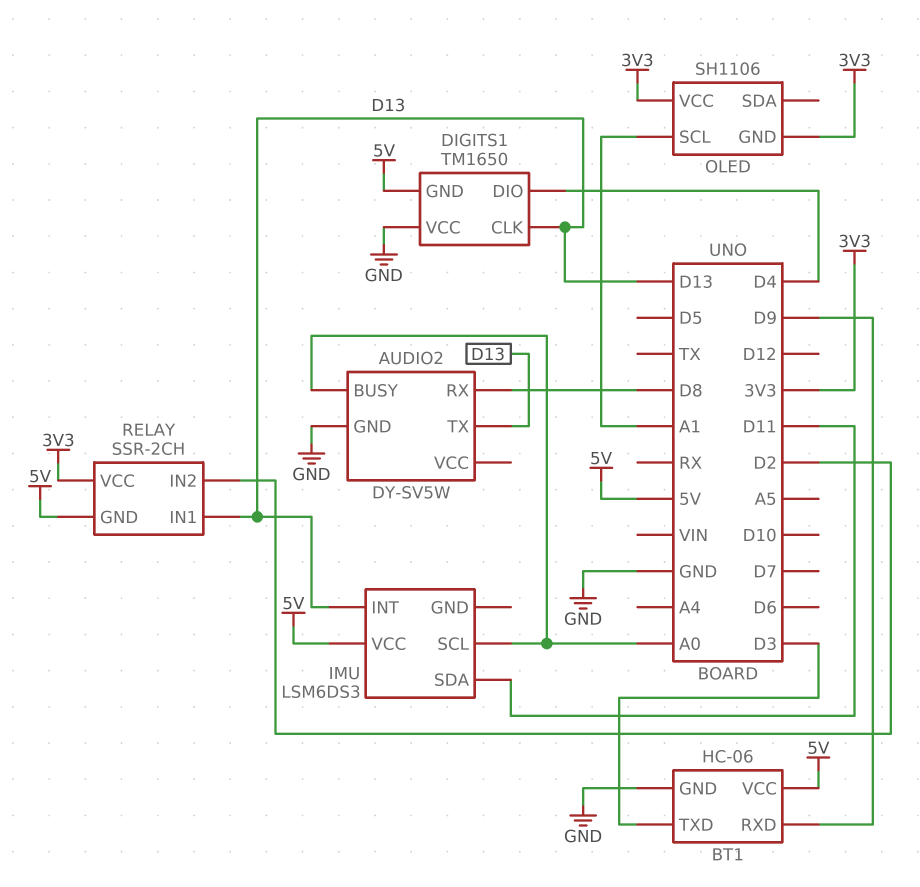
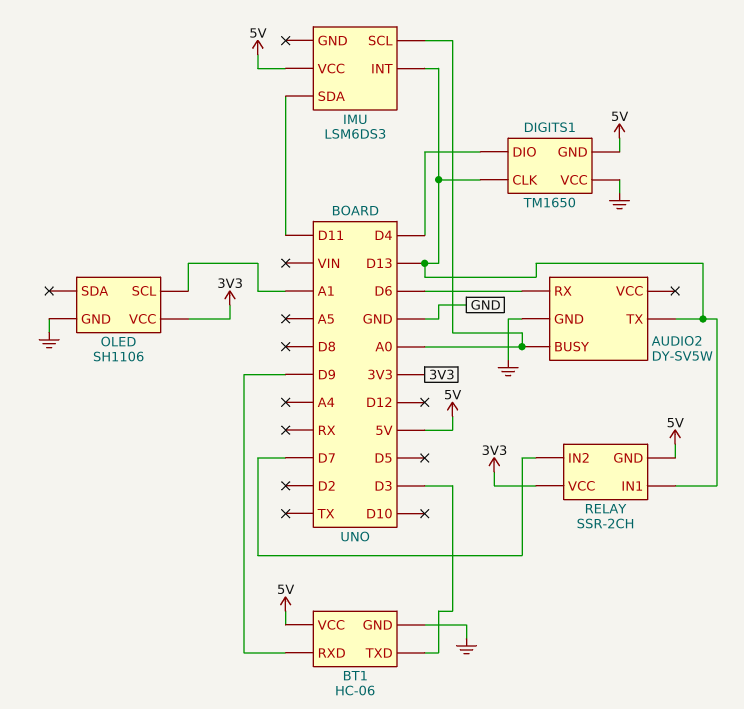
AUDIO2 pin RX: D8 -> D6
OLED pin GND: 3V3 -> GND
RELAY pin IN2: D2 -> D7

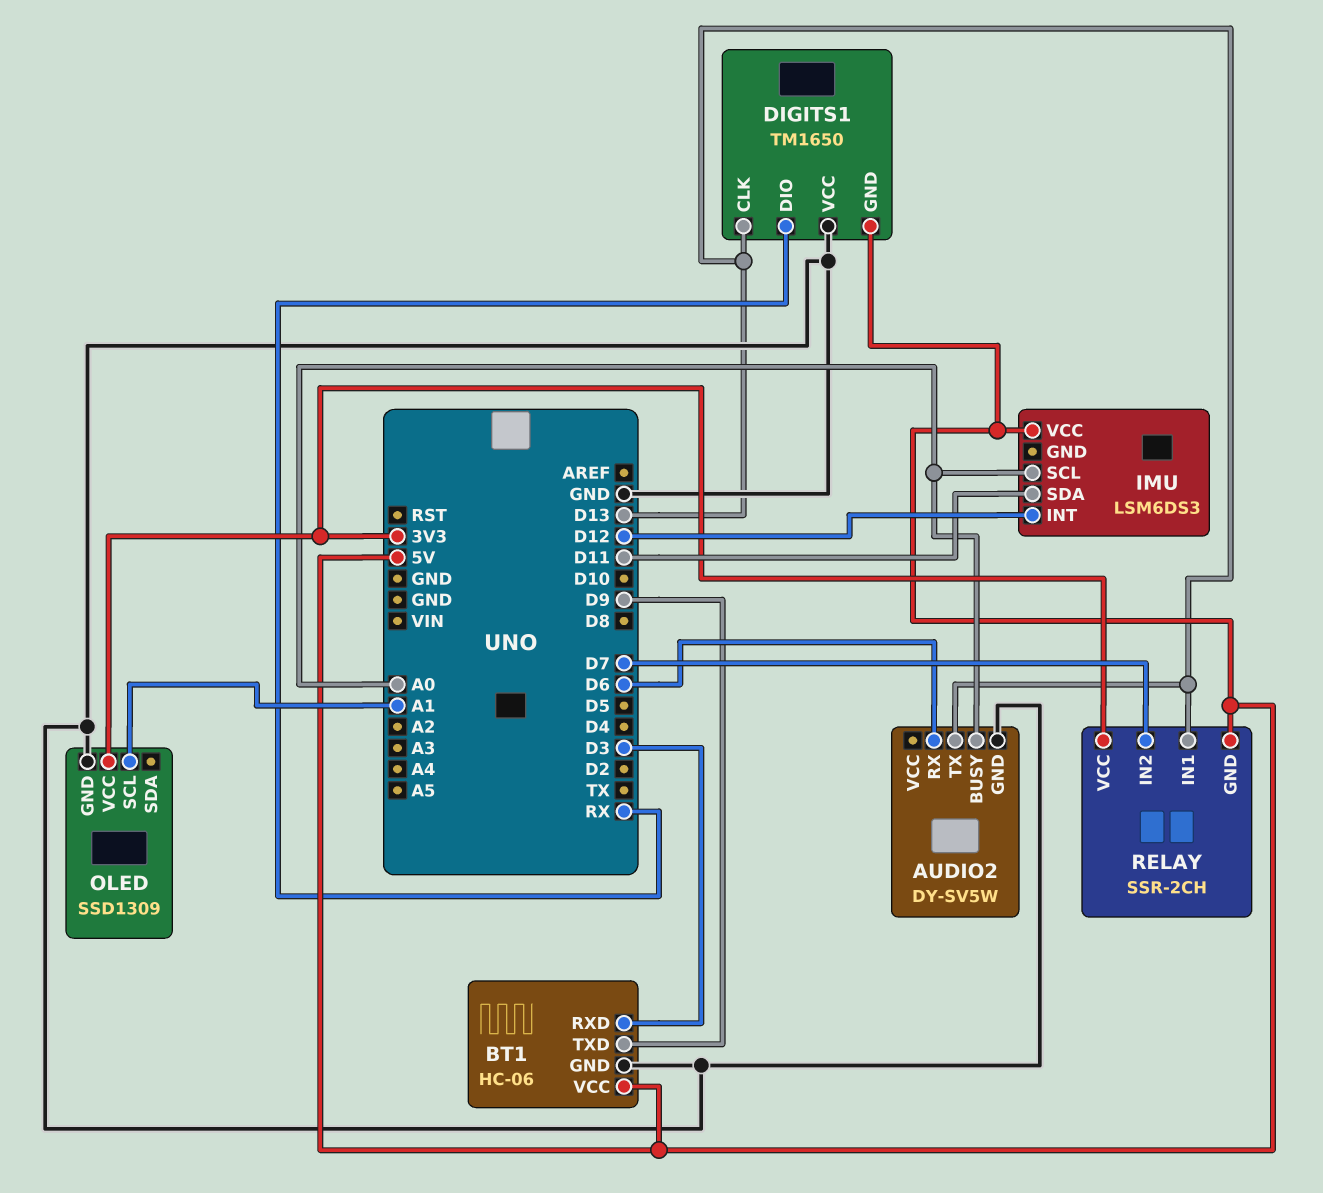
BT1 pin RXD: D9 -> D3
BT1 pin TXD: D3 -> D9
DIGITS1 pin DIO: D4 -> RX
IMU pin INT: D13 -> D12
OLED: SH1106 -> SSD1309

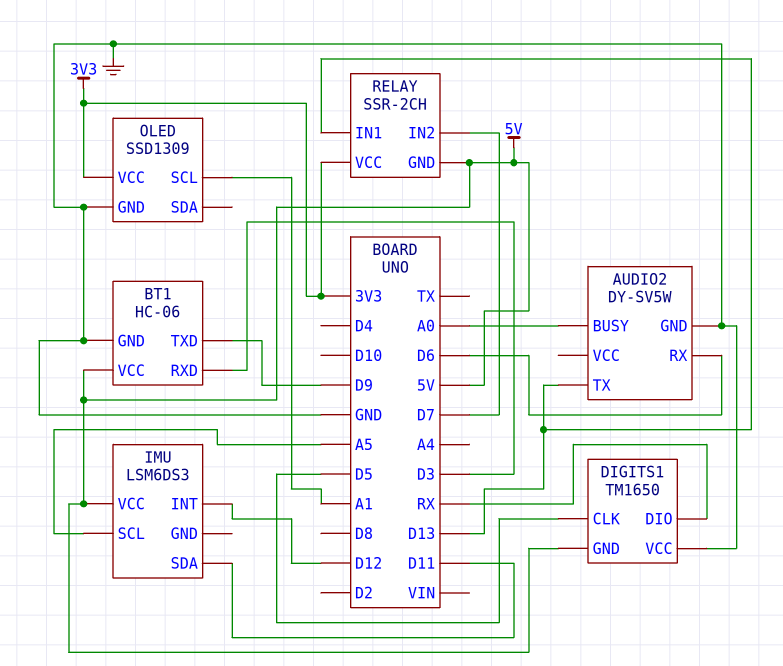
DIGITS1 pin CLK: D13 -> D5
IMU pin SCL: A0 -> A5

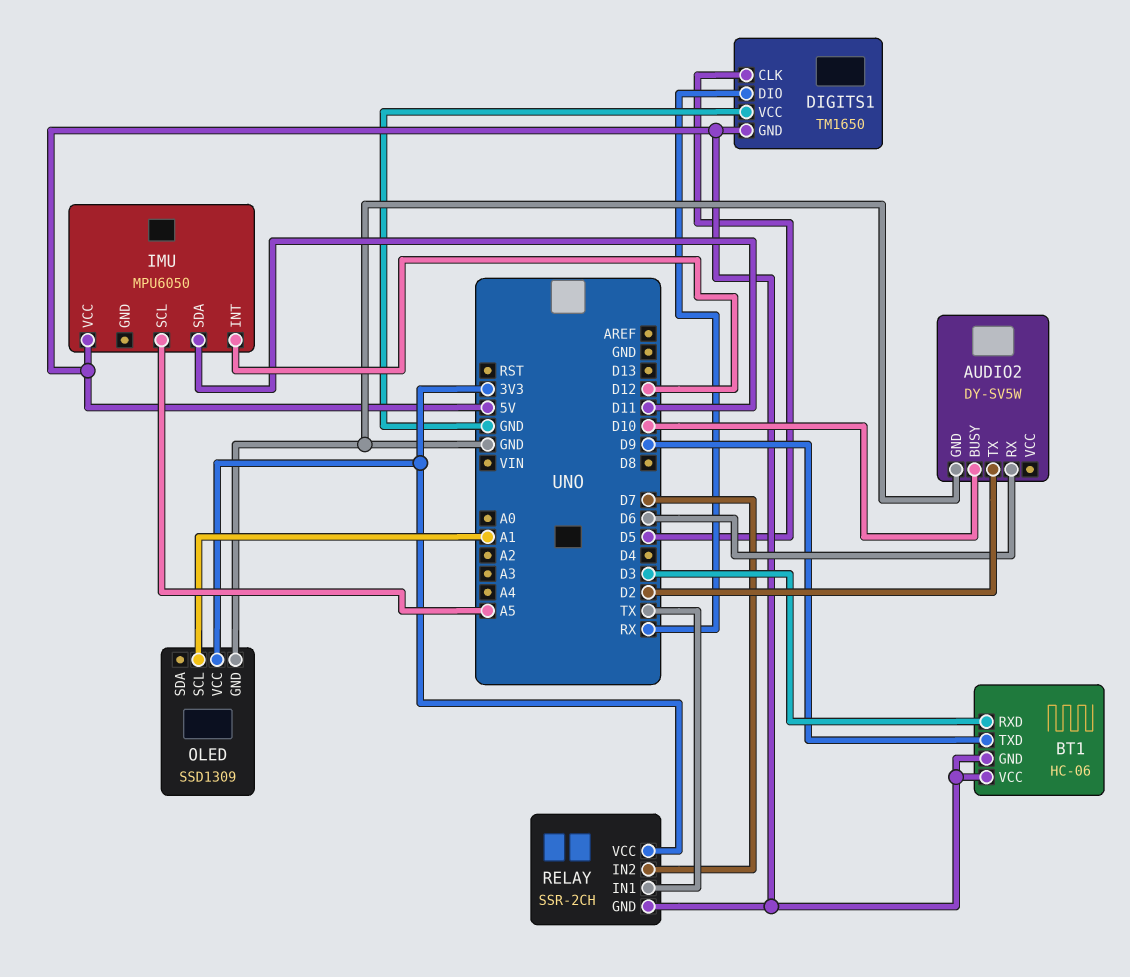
AUDIO2 pin BUSY: A0 -> D10
AUDIO2 pin TX: D13 -> D2
BT1 pin GND: GND -> 5V
IMU: LSM6DS3 -> MPU6050
RELAY pin IN1: D13 -> TX

